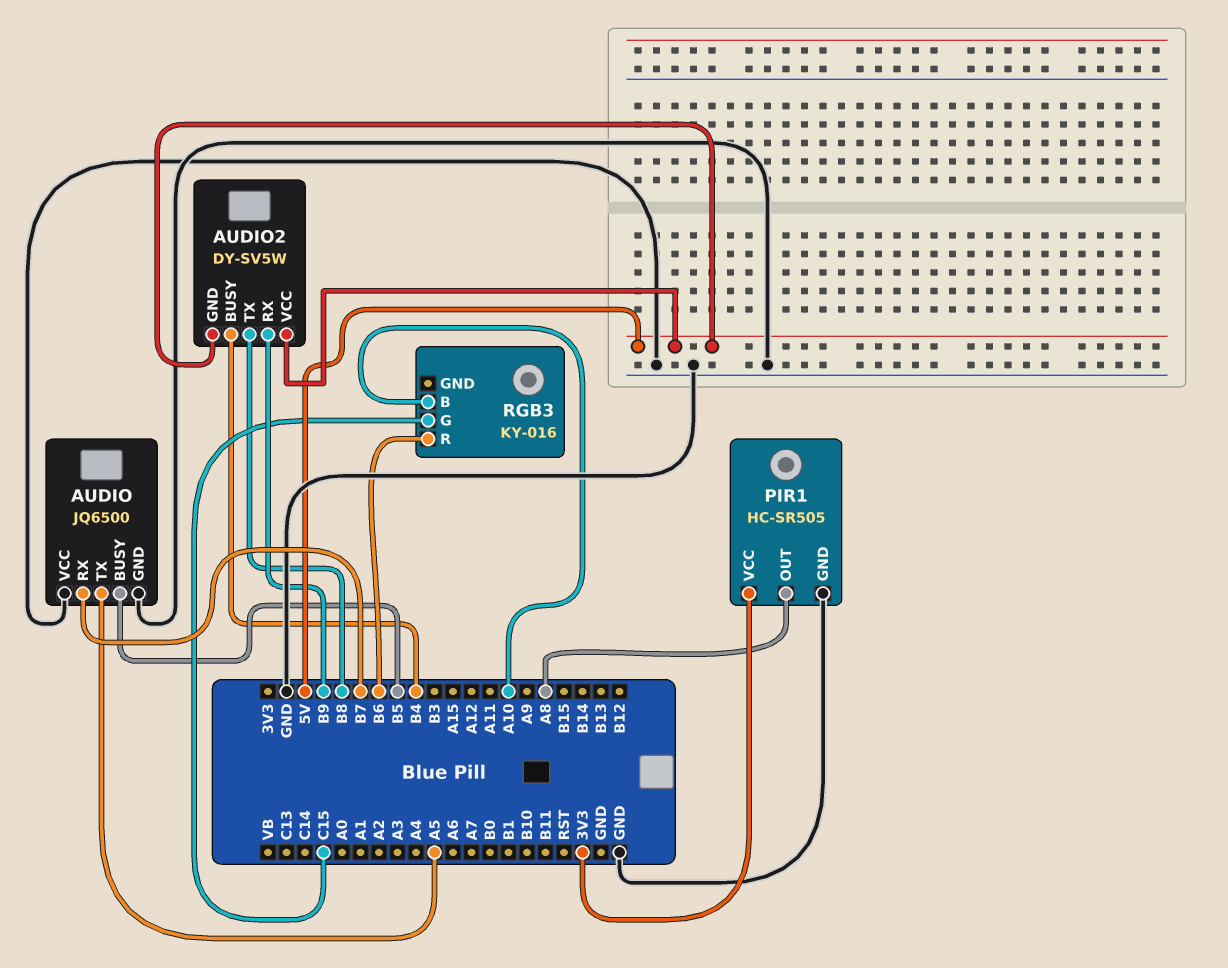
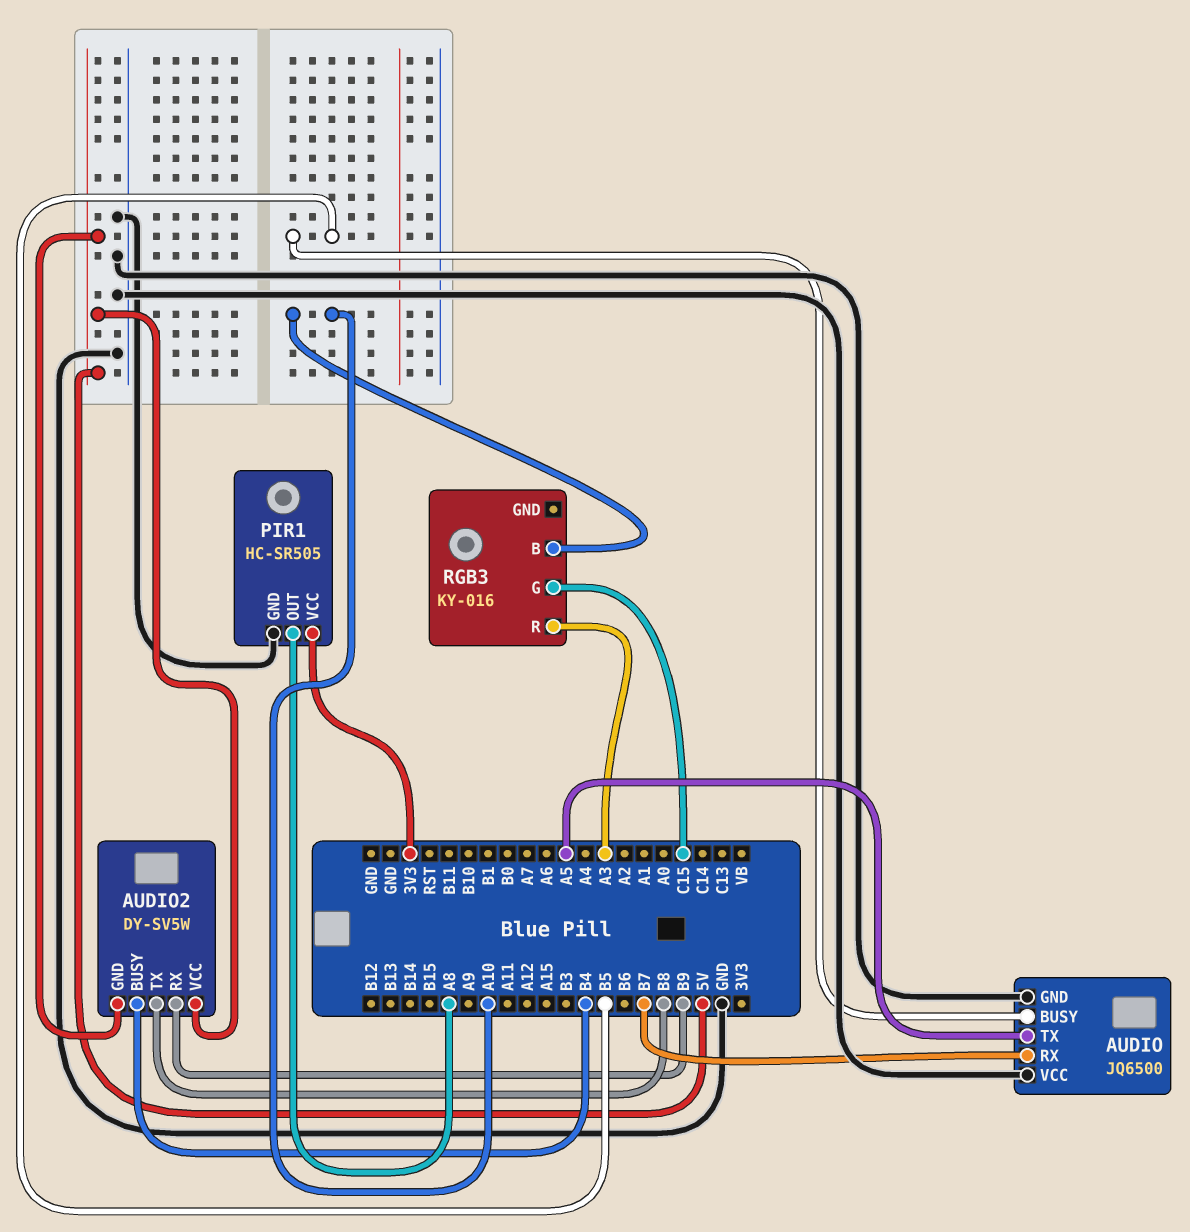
RGB3 pin R: B6 -> A3

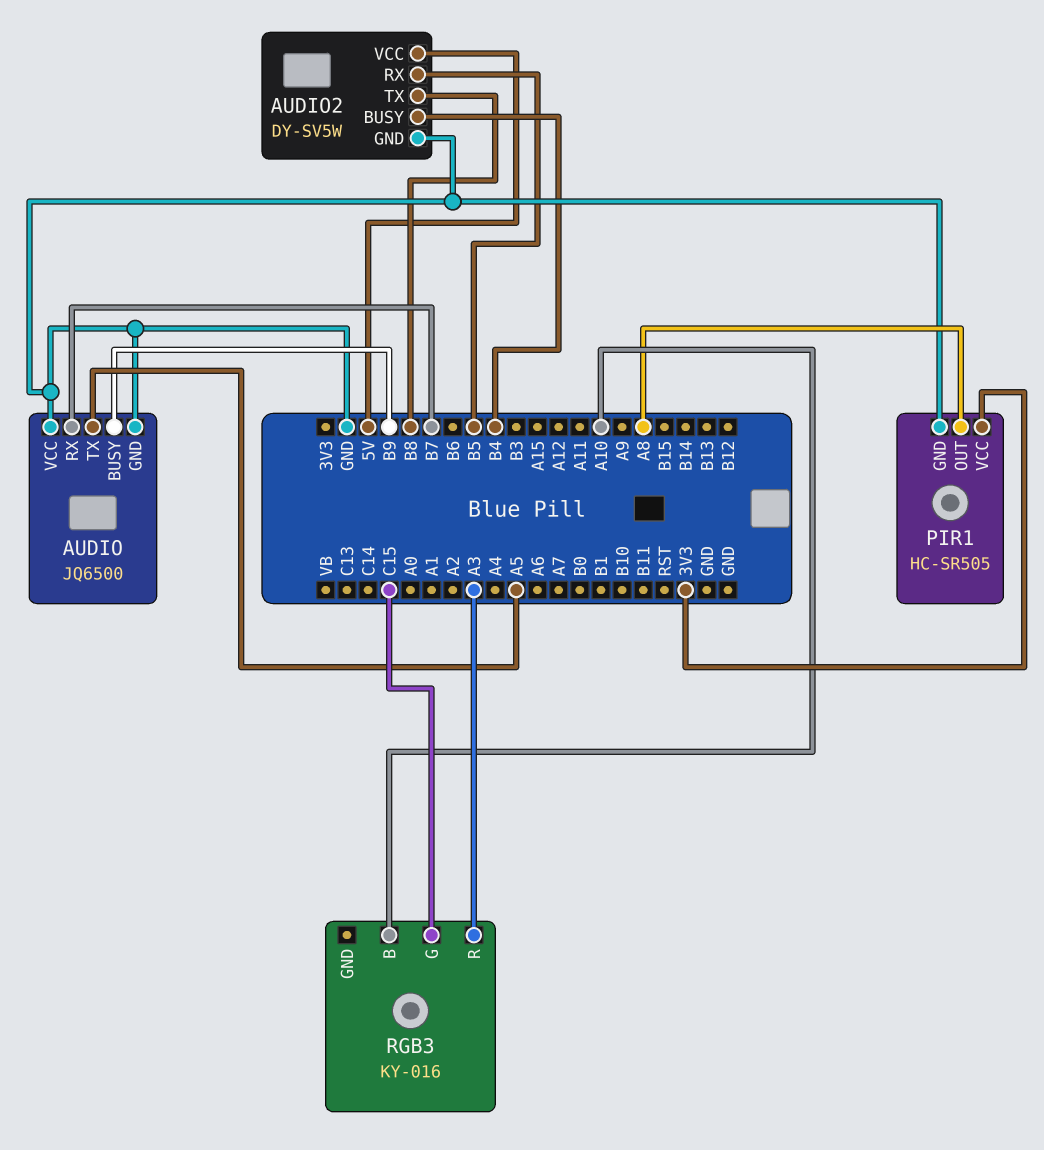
AUDIO pin BUSY: B5 -> B9
AUDIO2 pin GND: 5V -> GND
AUDIO2 pin RX: B9 -> B5

